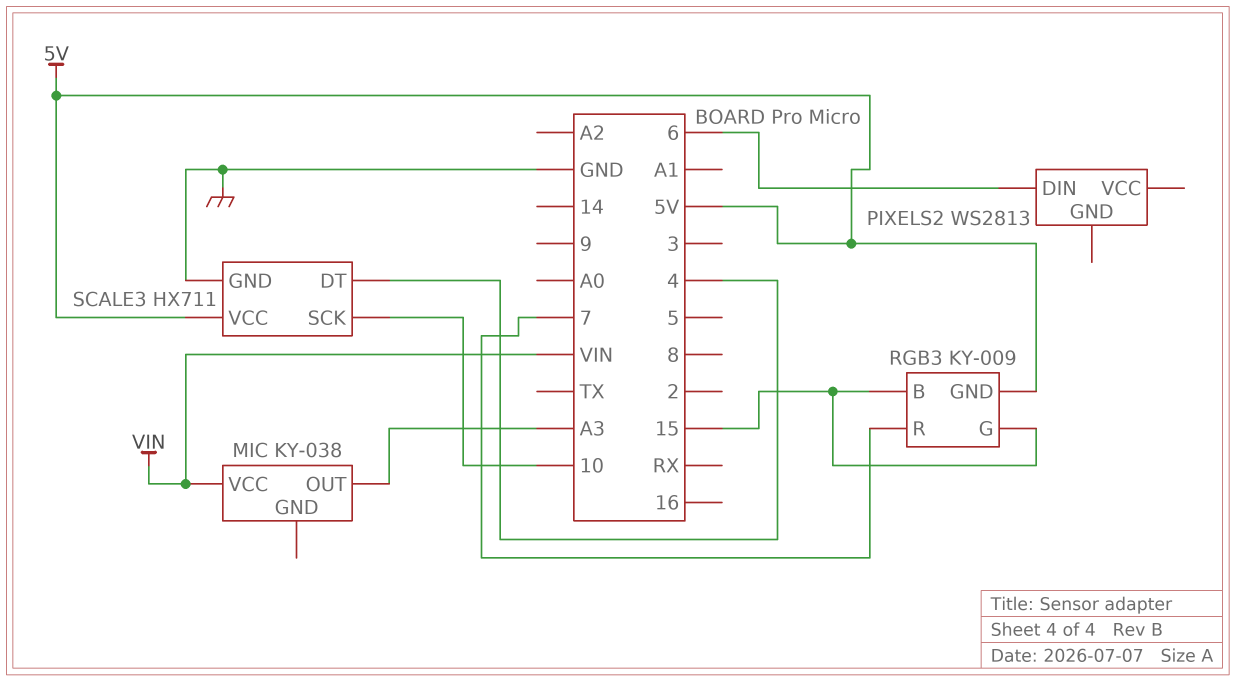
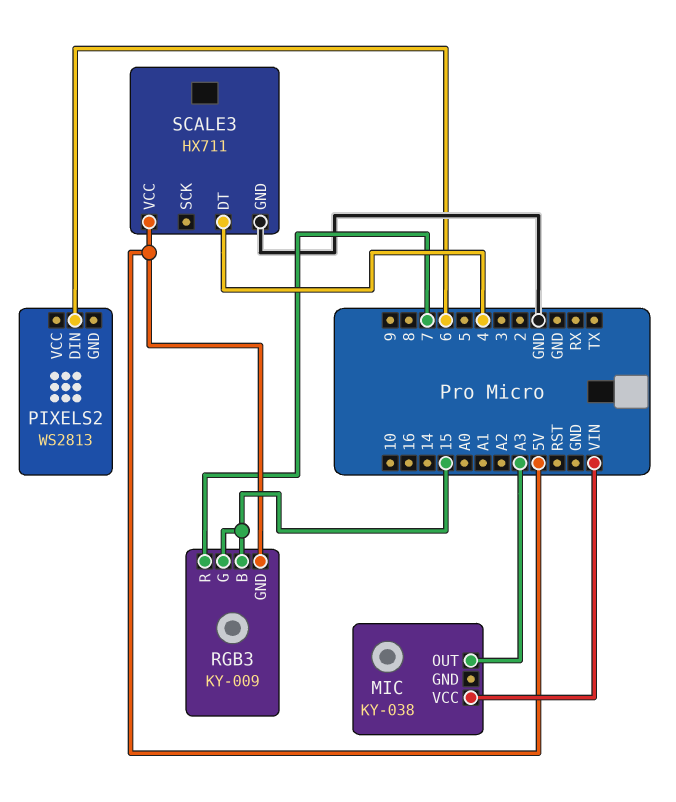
SCALE3 pin SCK: 10 -> none

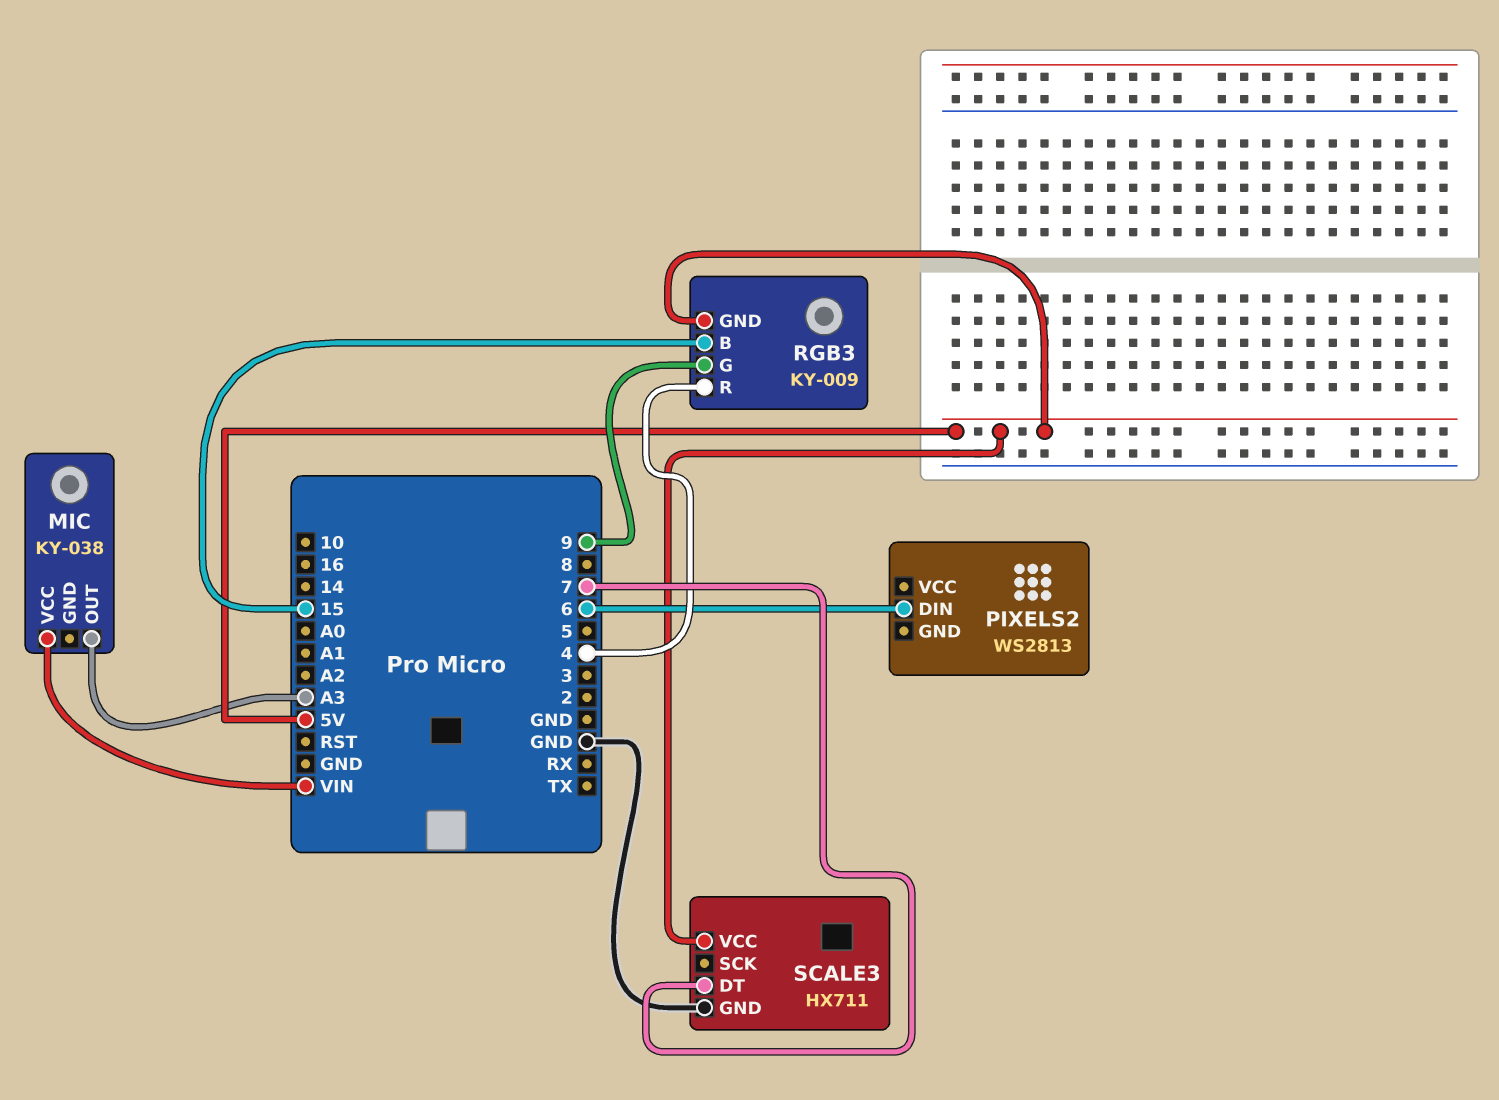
RGB3 pin G: 15 -> 9
RGB3 pin R: 7 -> 4
SCALE3 pin DT: 4 -> 7

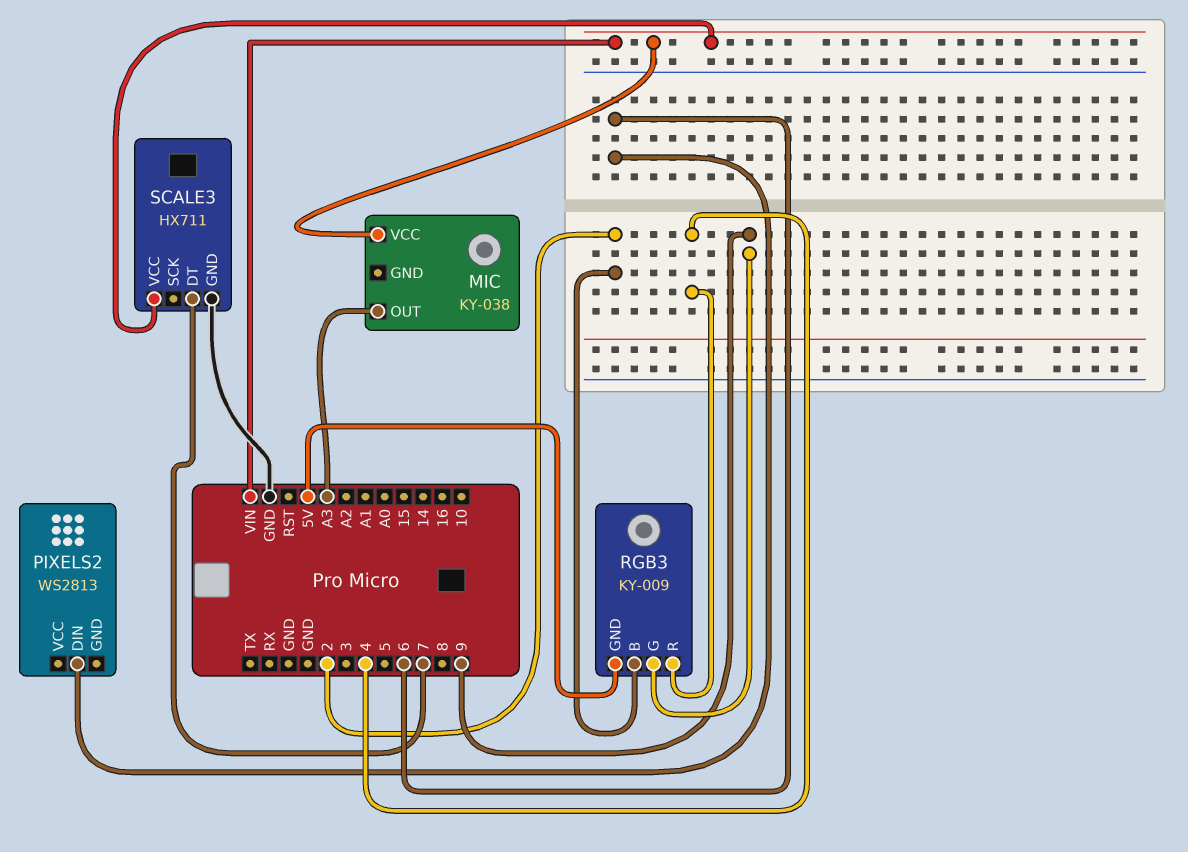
RGB3 pin B: 15 -> 2
SCALE3 pin VCC: 5V -> VIN

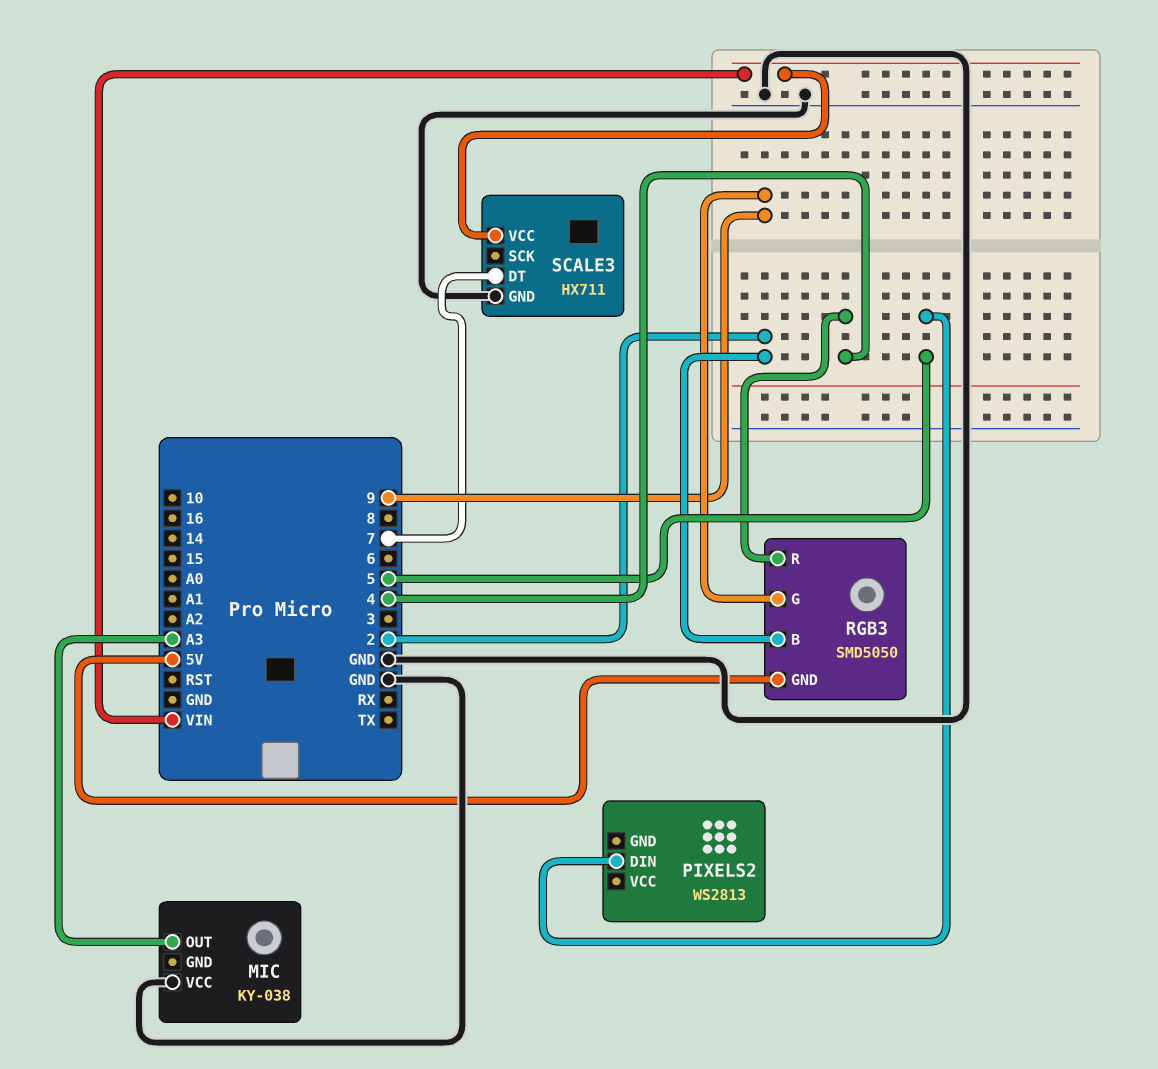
MIC pin VCC: VIN -> GND
PIXELS2 pin DIN: 6 -> 5
RGB3: KY-009 -> SMD5050

